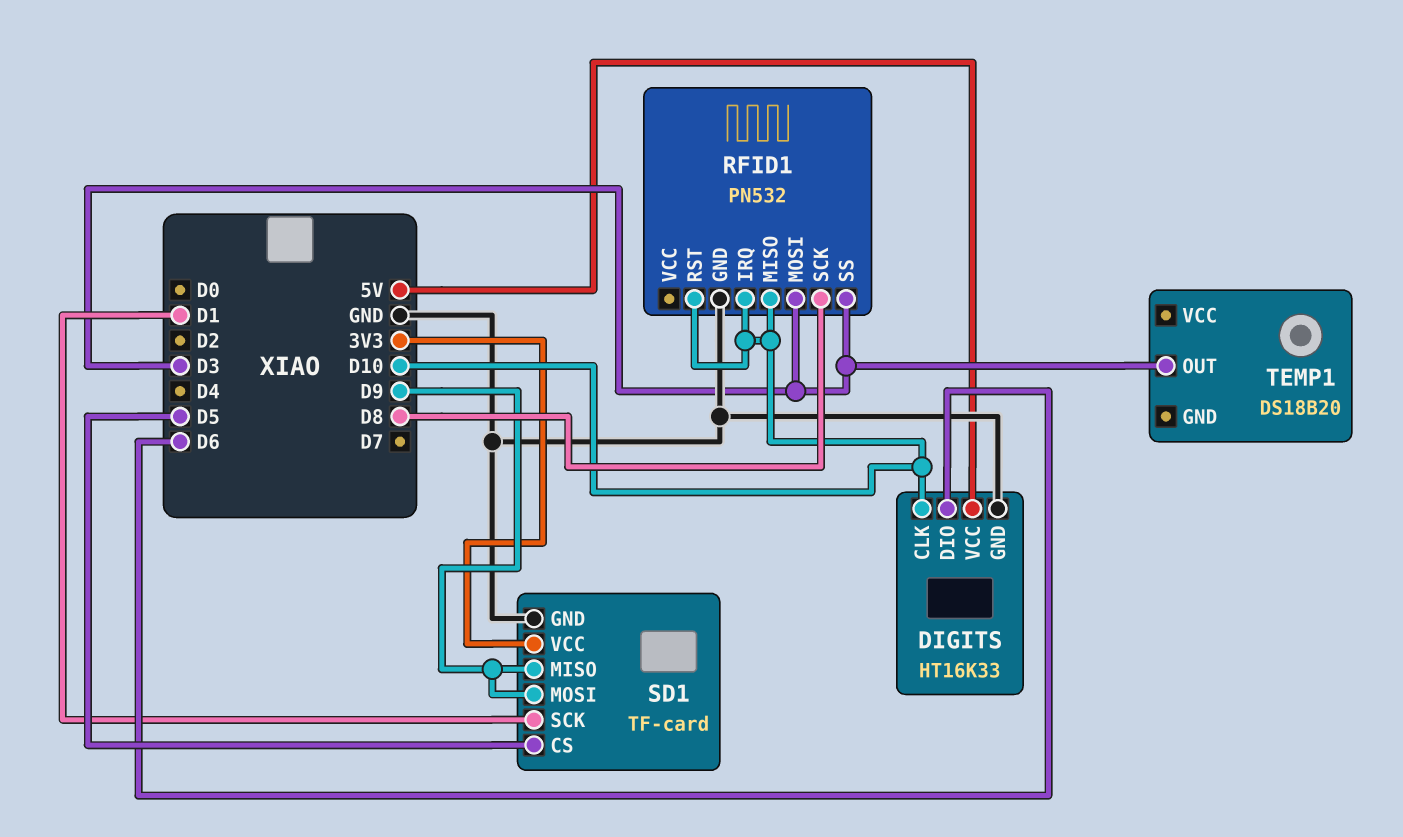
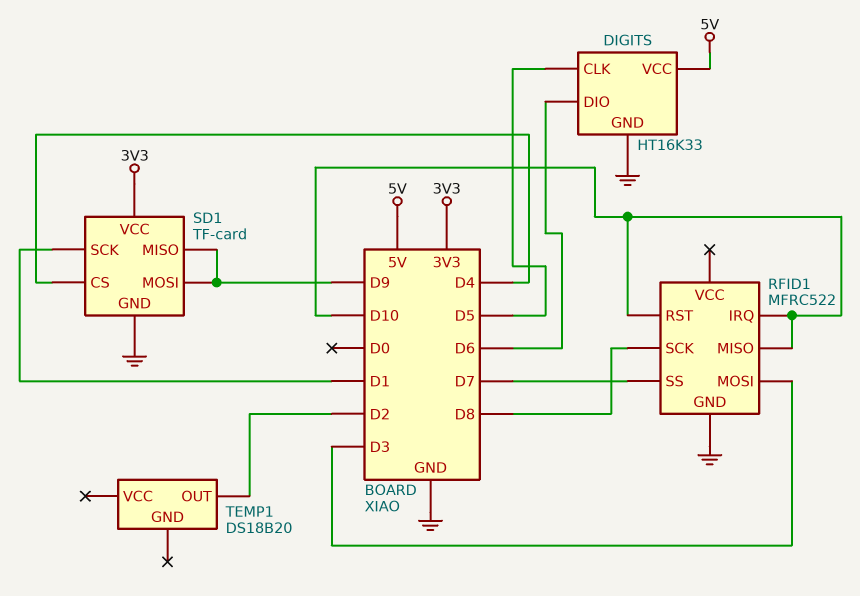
DIGITS pin CLK: D10 -> D5
RFID1: PN532 -> MFRC522
RFID1 pin SS: D3 -> D7
SD1 pin CS: D5 -> D4
TEMP1 pin OUT: D3 -> D2

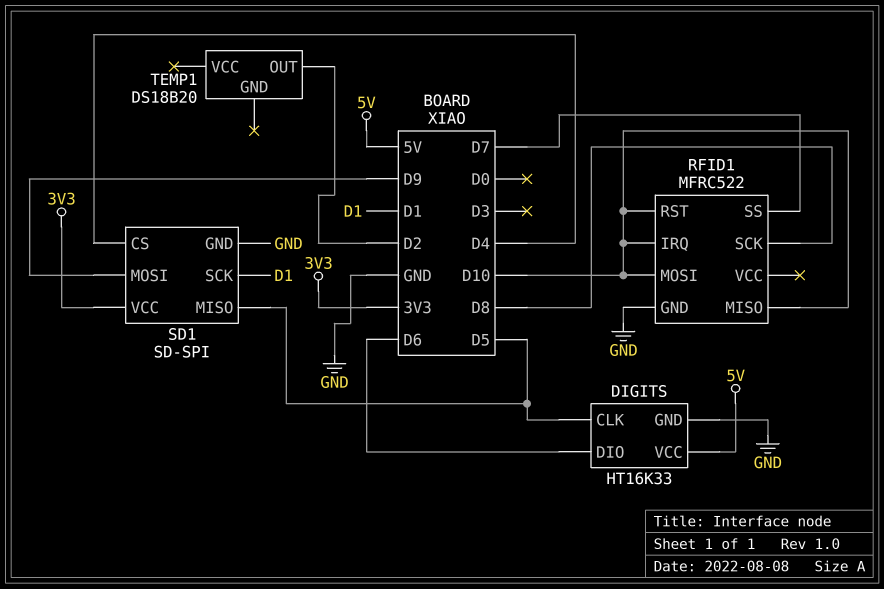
RFID1 pin MOSI: D3 -> D10
SD1: TF-card -> SD-SPI
SD1 pin MISO: D9 -> D5

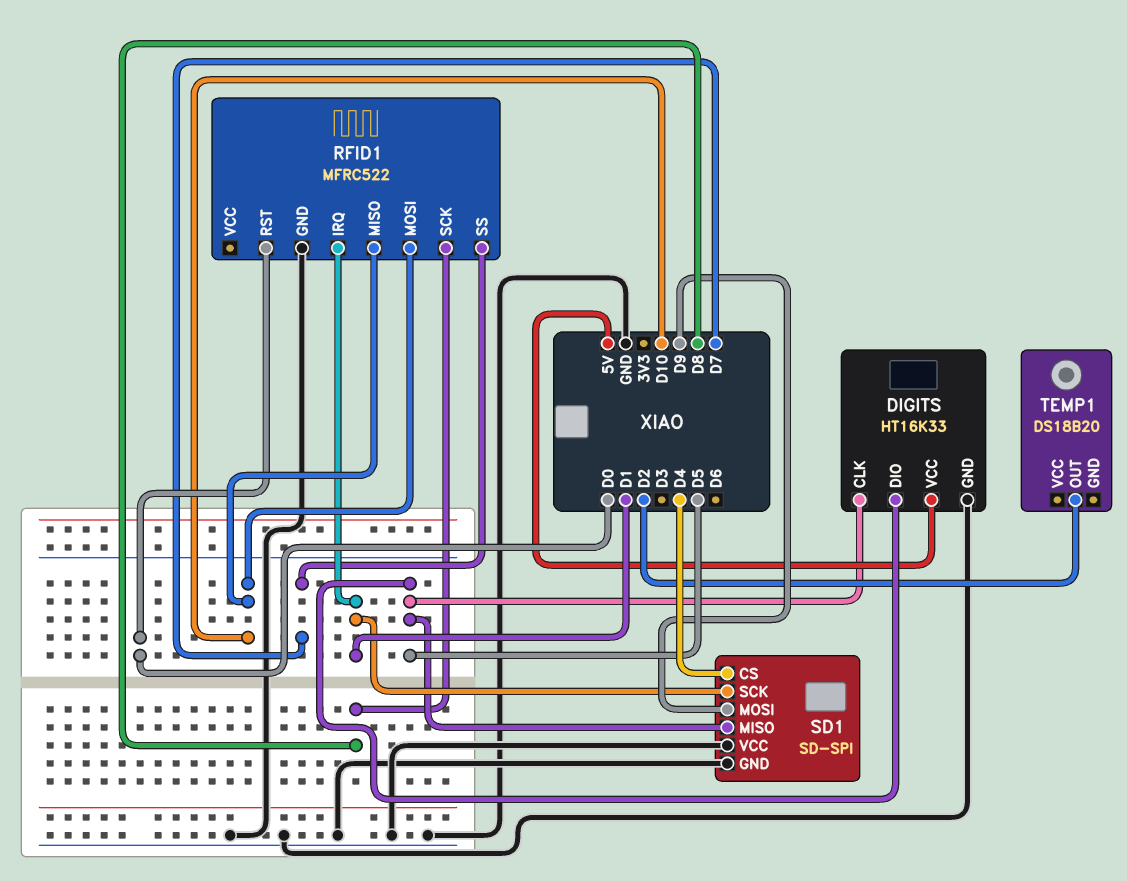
DIGITS pin DIO: D6 -> D5
RFID1 pin IRQ: D10 -> D1
RFID1 pin RST: D10 -> D0
SD1 pin VCC: 3V3 -> GND

